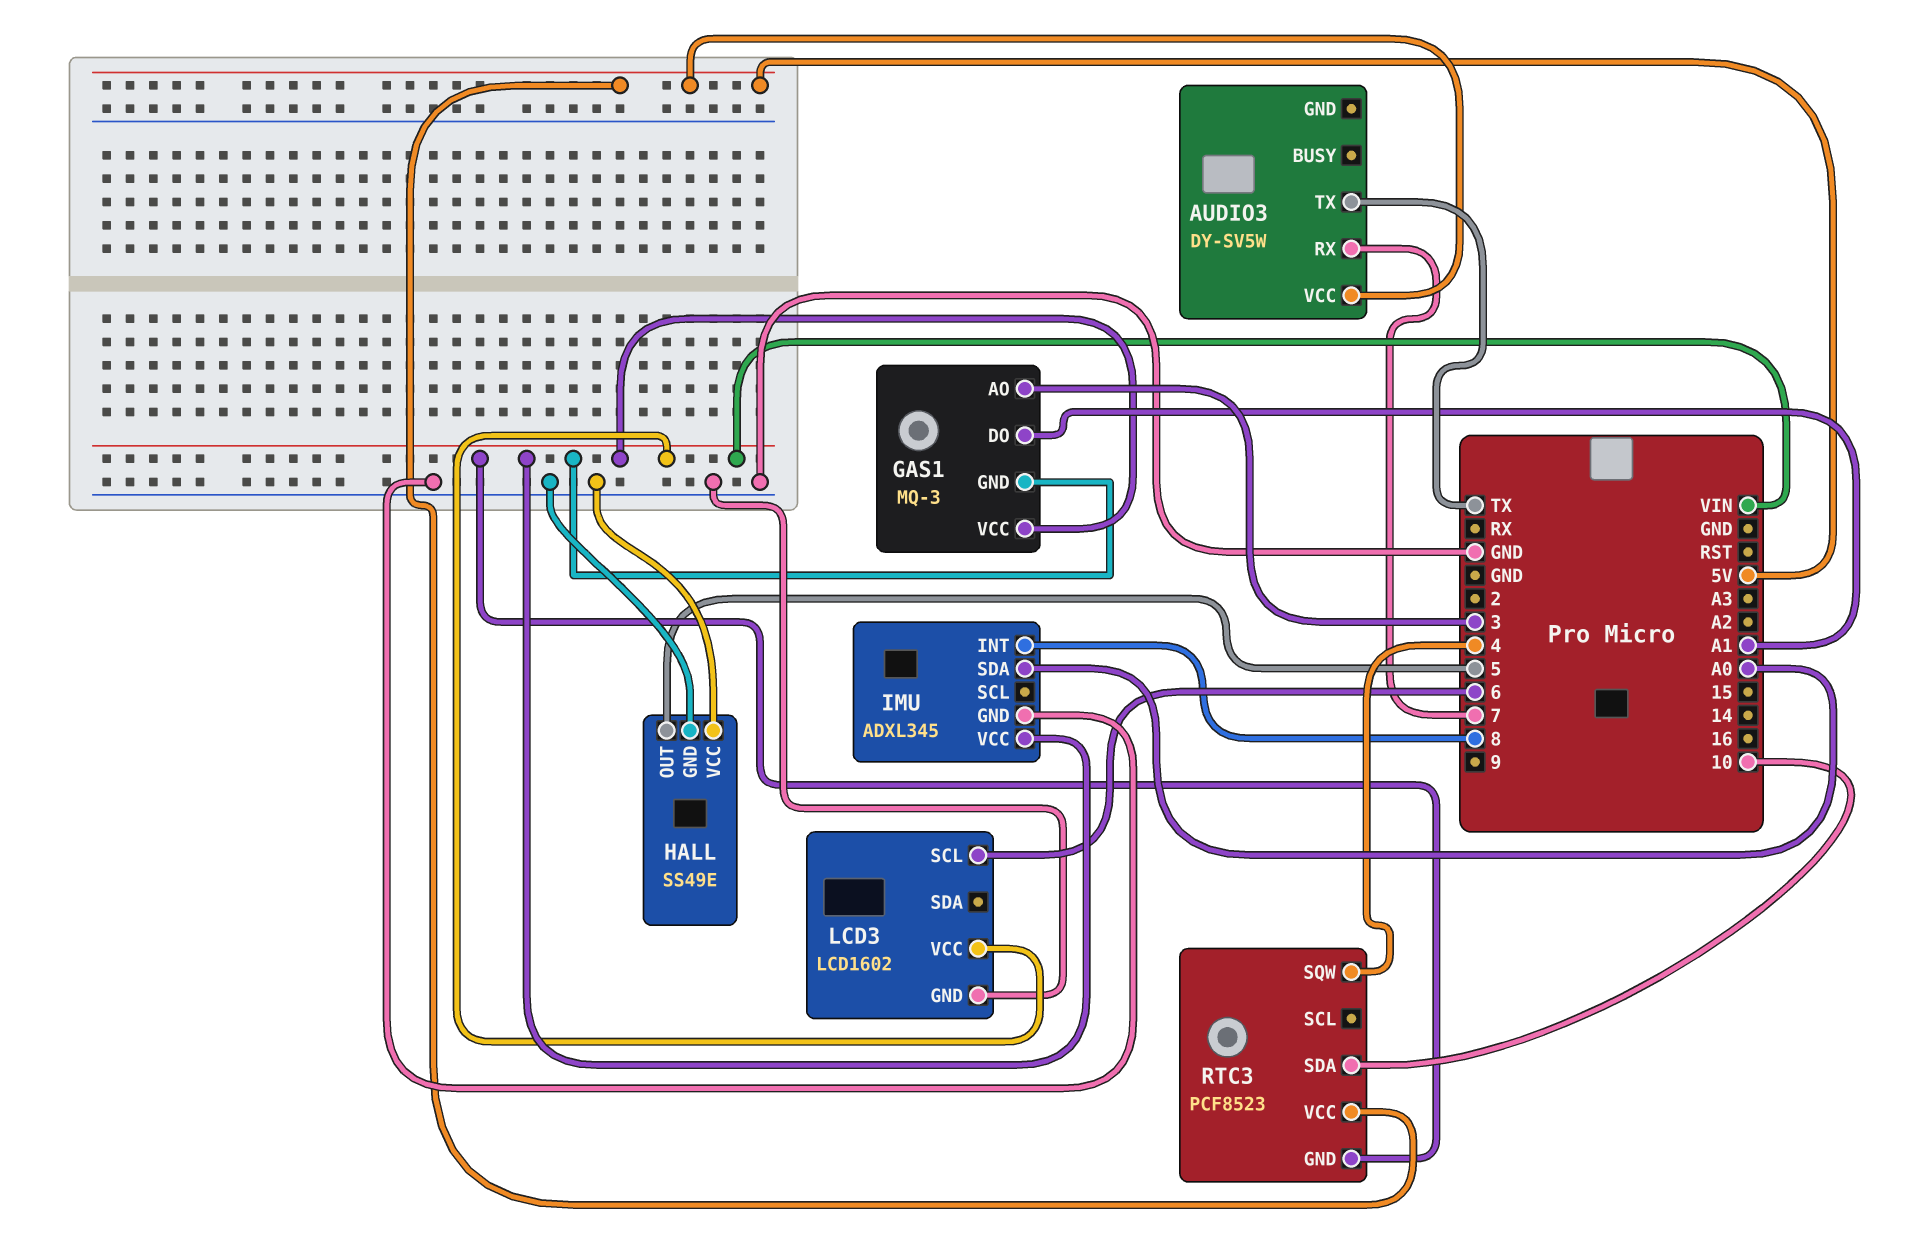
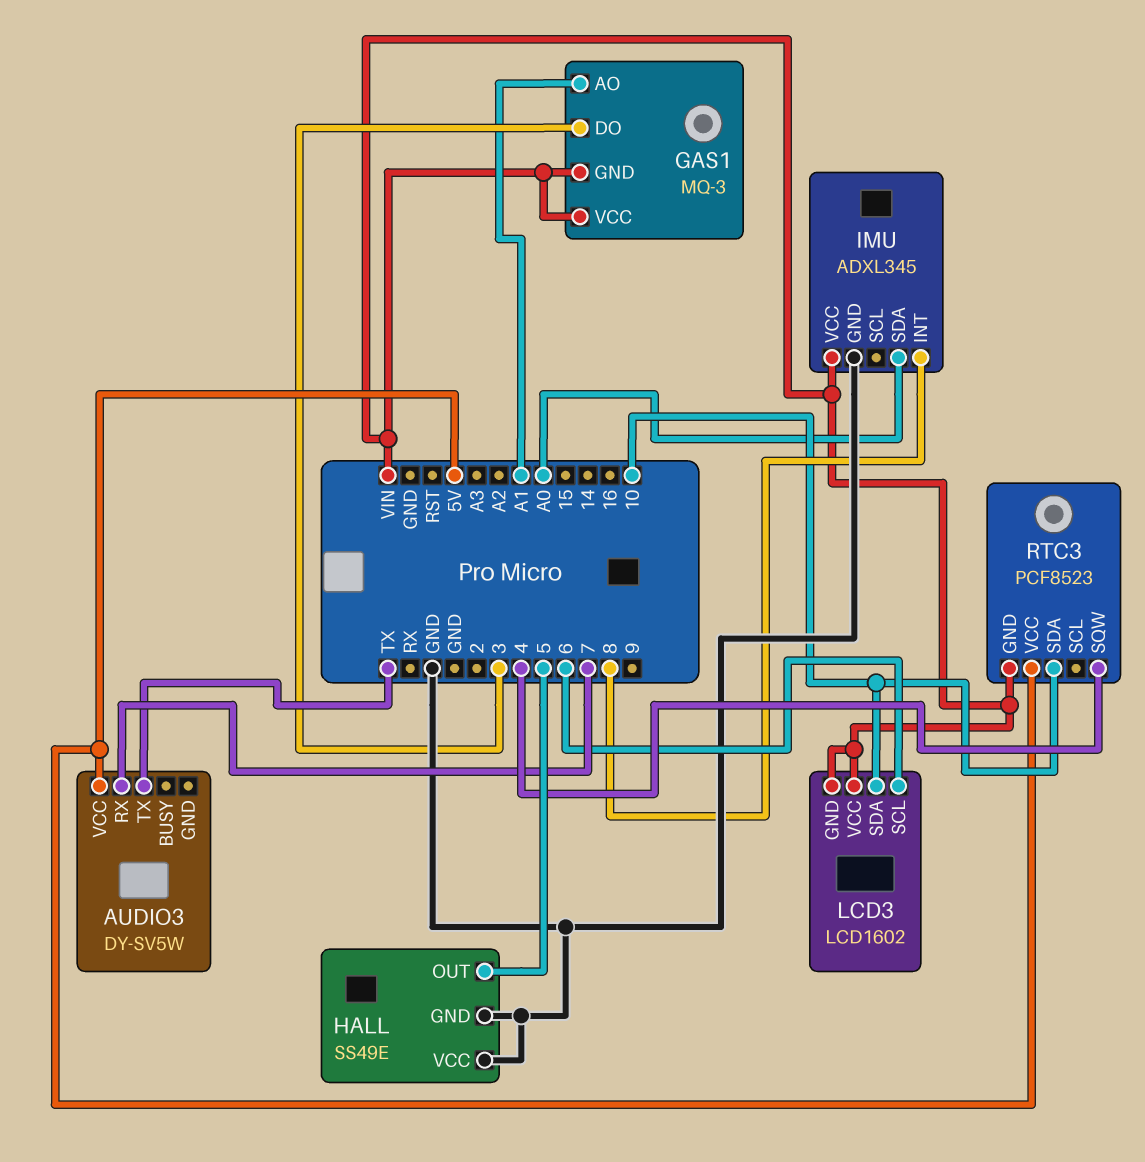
GAS1 pin AO: 3 -> A1
GAS1 pin DO: A1 -> 3
LCD3 pin GND: GND -> VIN
LCD3 pin SDA: none -> 10

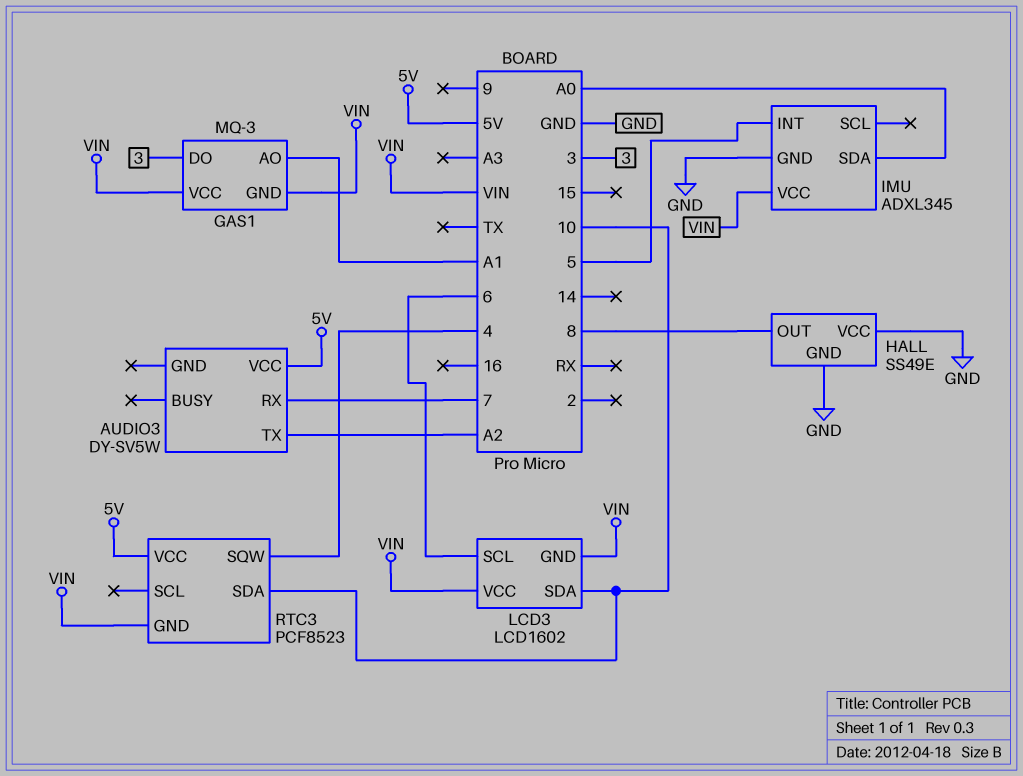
AUDIO3 pin TX: TX -> A2
HALL pin OUT: 5 -> 8
IMU pin INT: 8 -> 5

